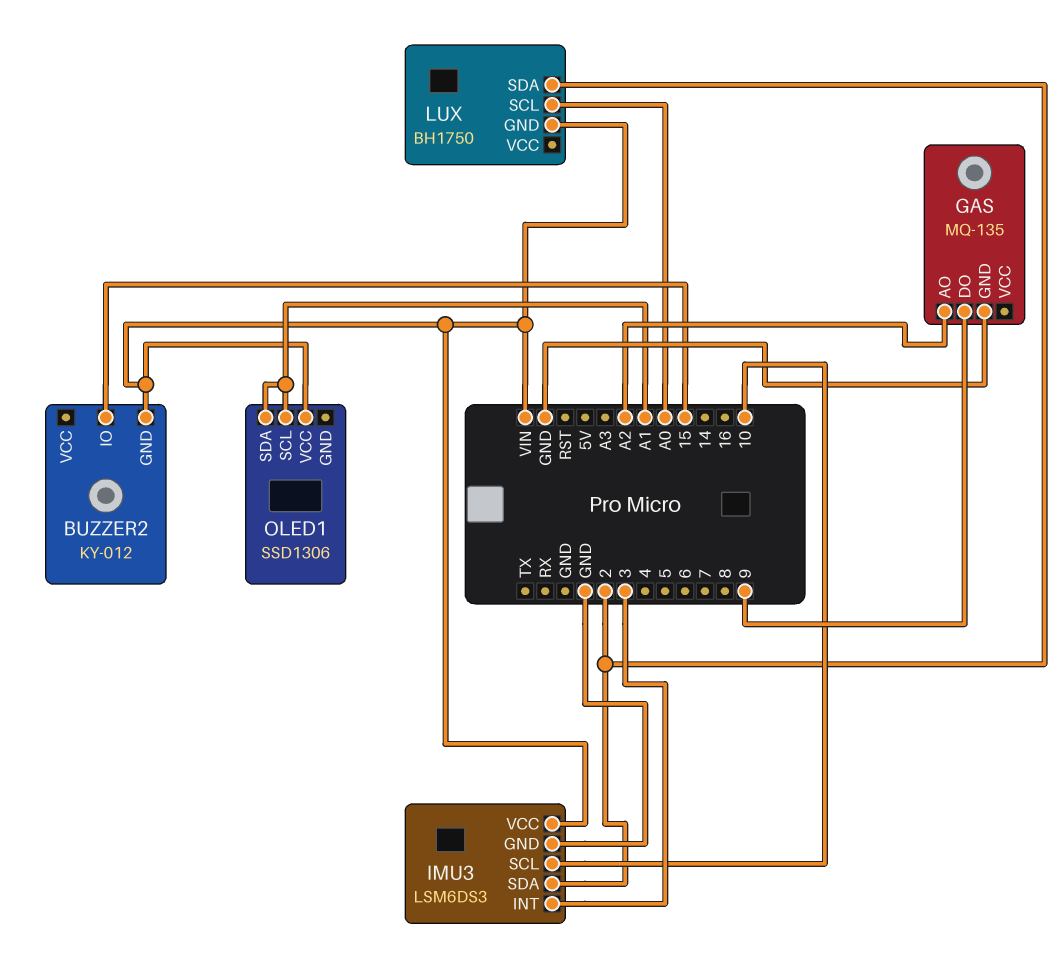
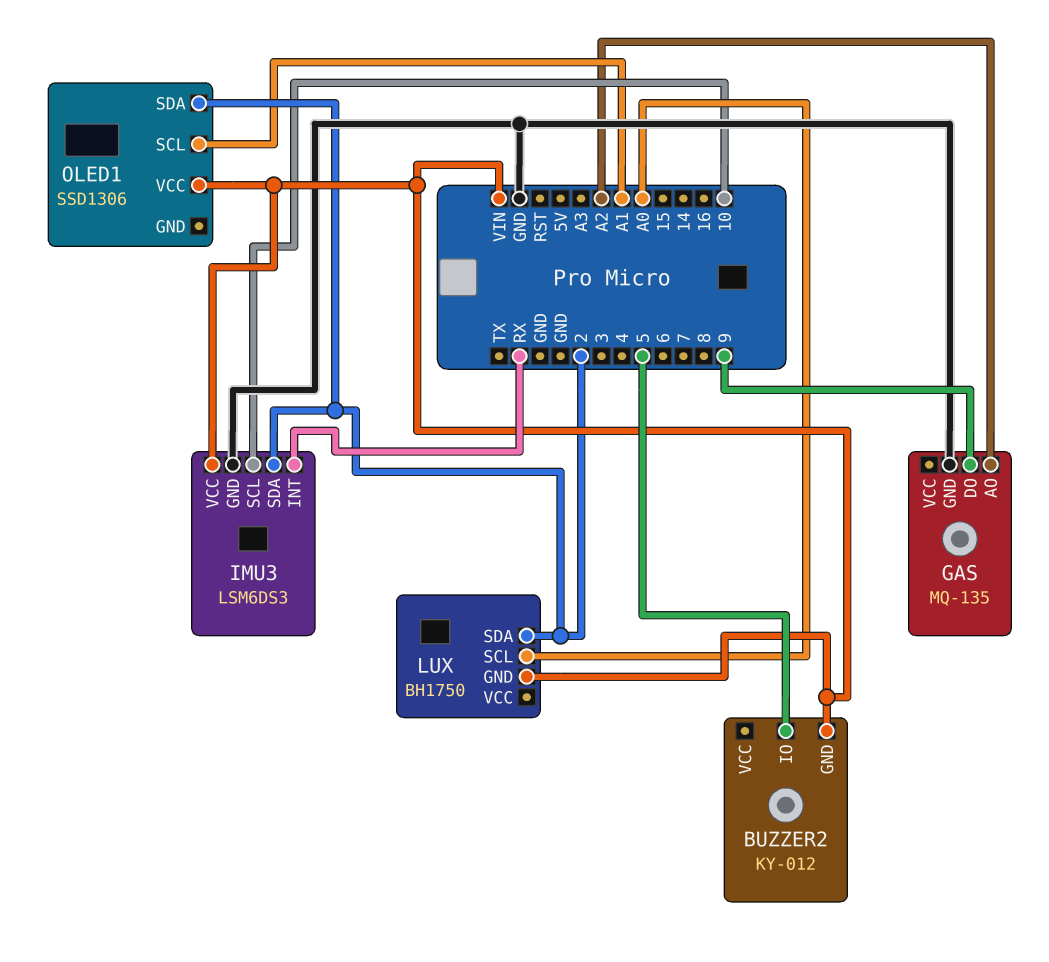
BUZZER2 pin IO: 15 -> 5
IMU3 pin INT: 3 -> RX
OLED1 pin SDA: A1 -> 2

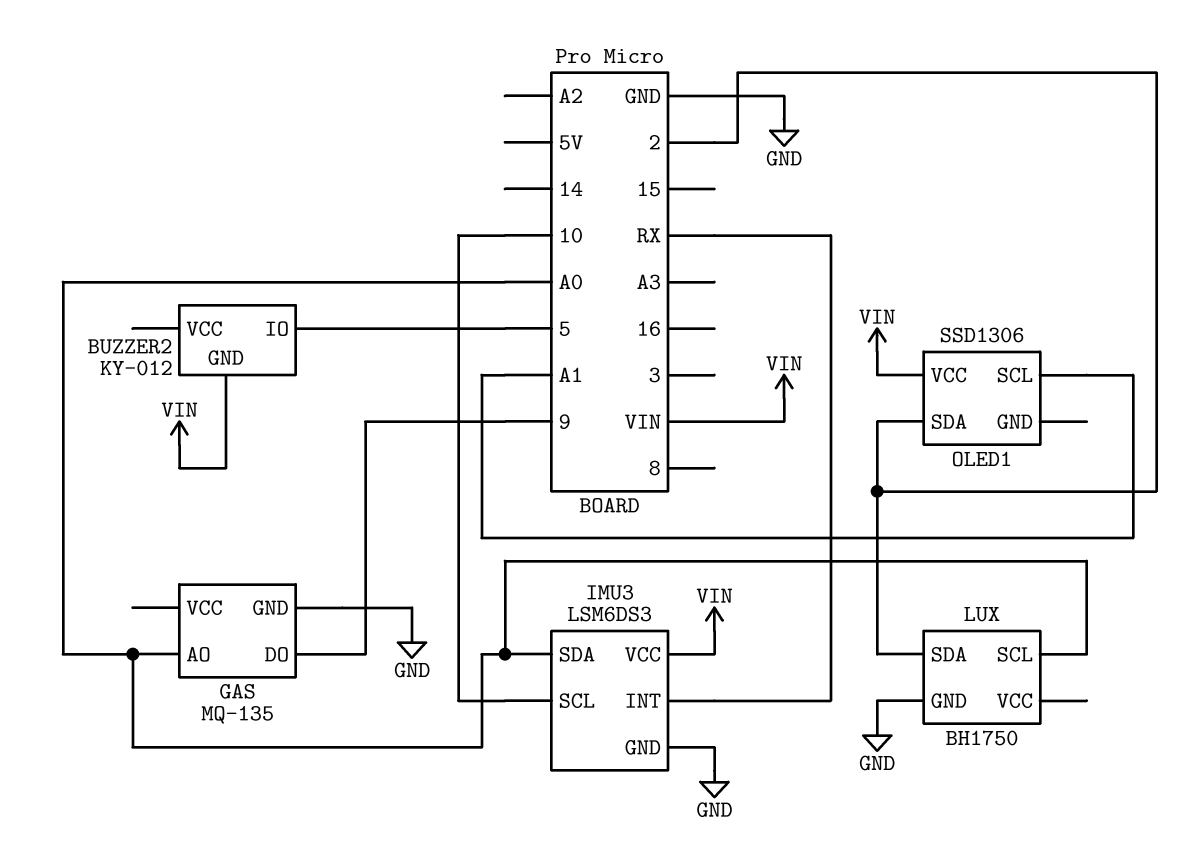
GAS pin AO: A2 -> A0
IMU3 pin SDA: 2 -> A0
LUX pin GND: VIN -> GND

